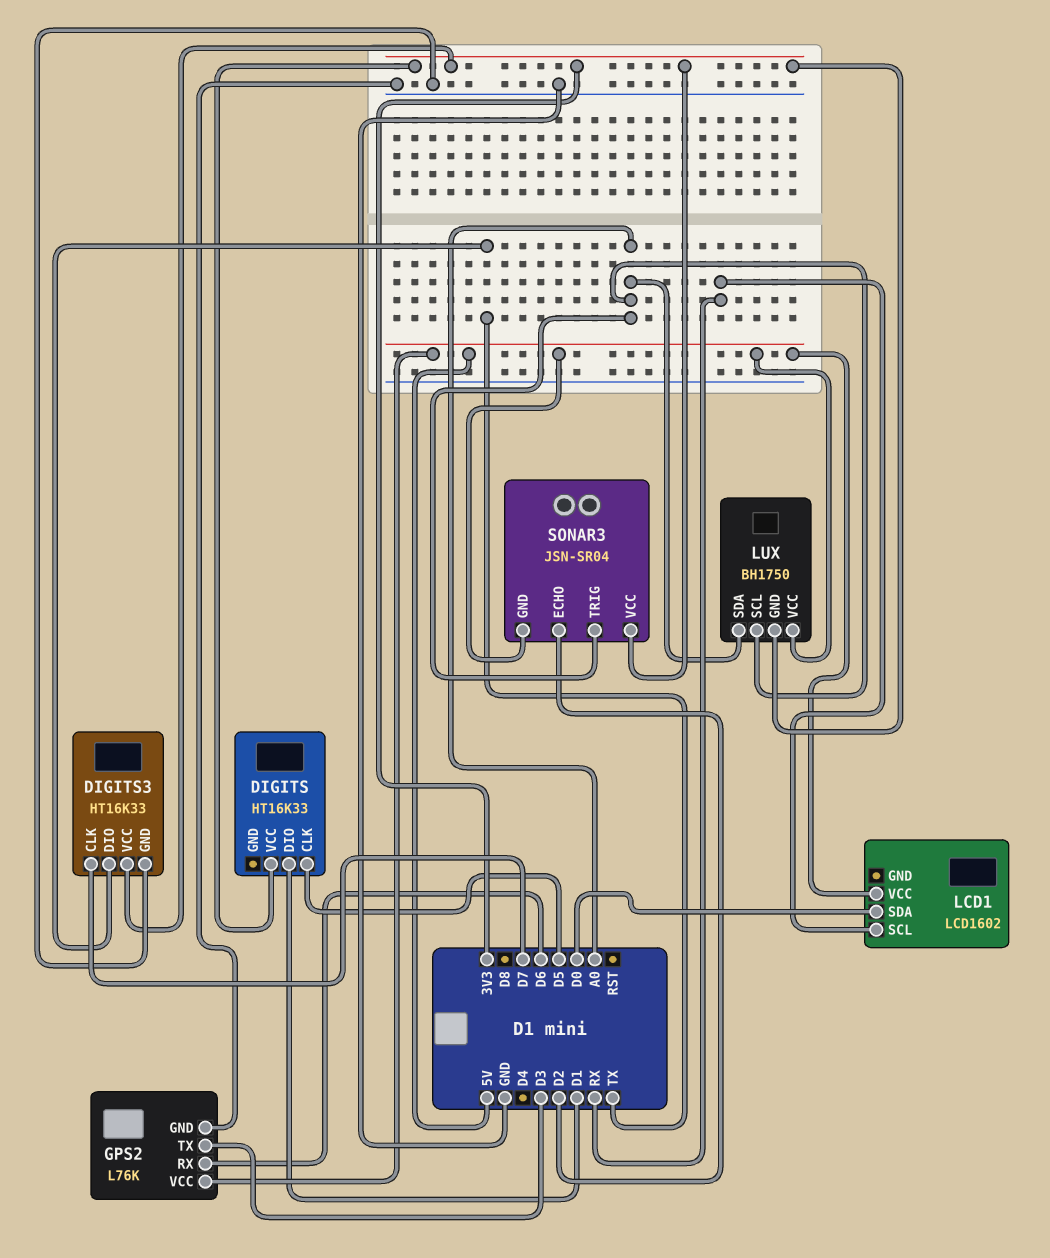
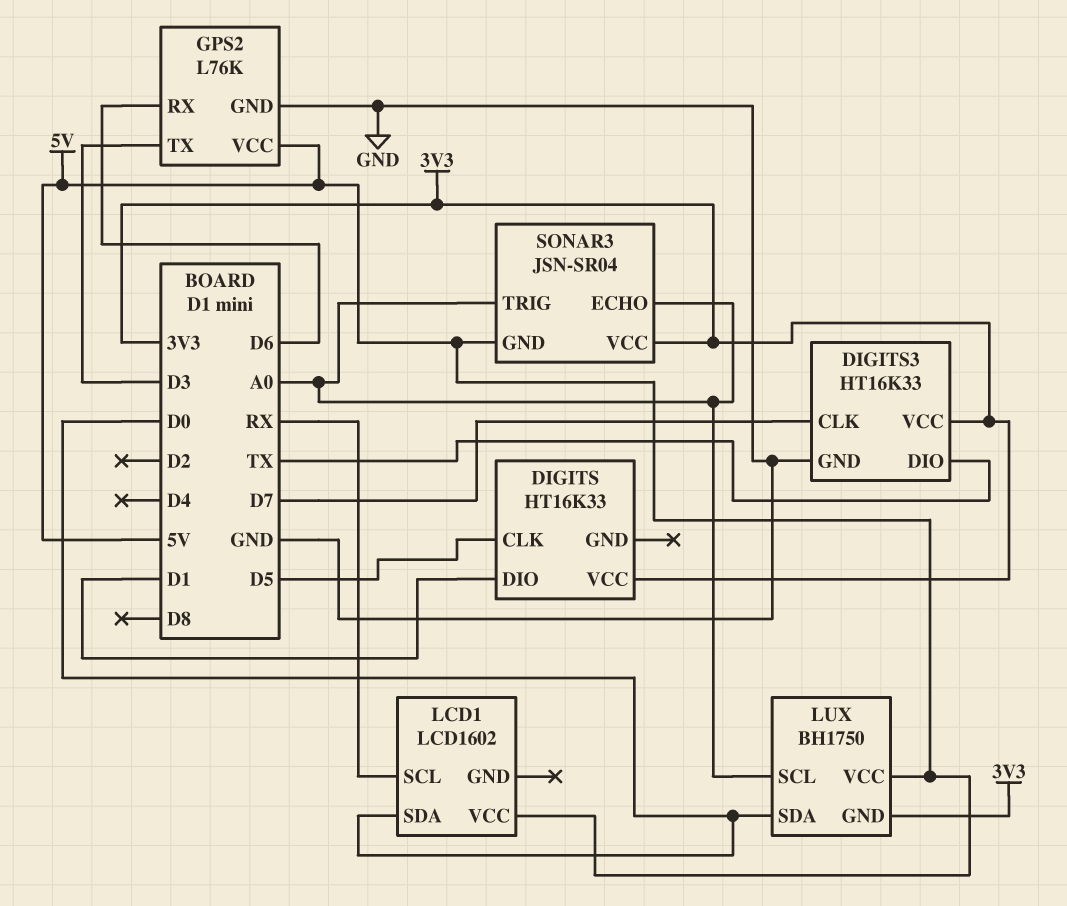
LUX pin SDA: A0 -> D0
SONAR3 pin ECHO: D2 -> A0

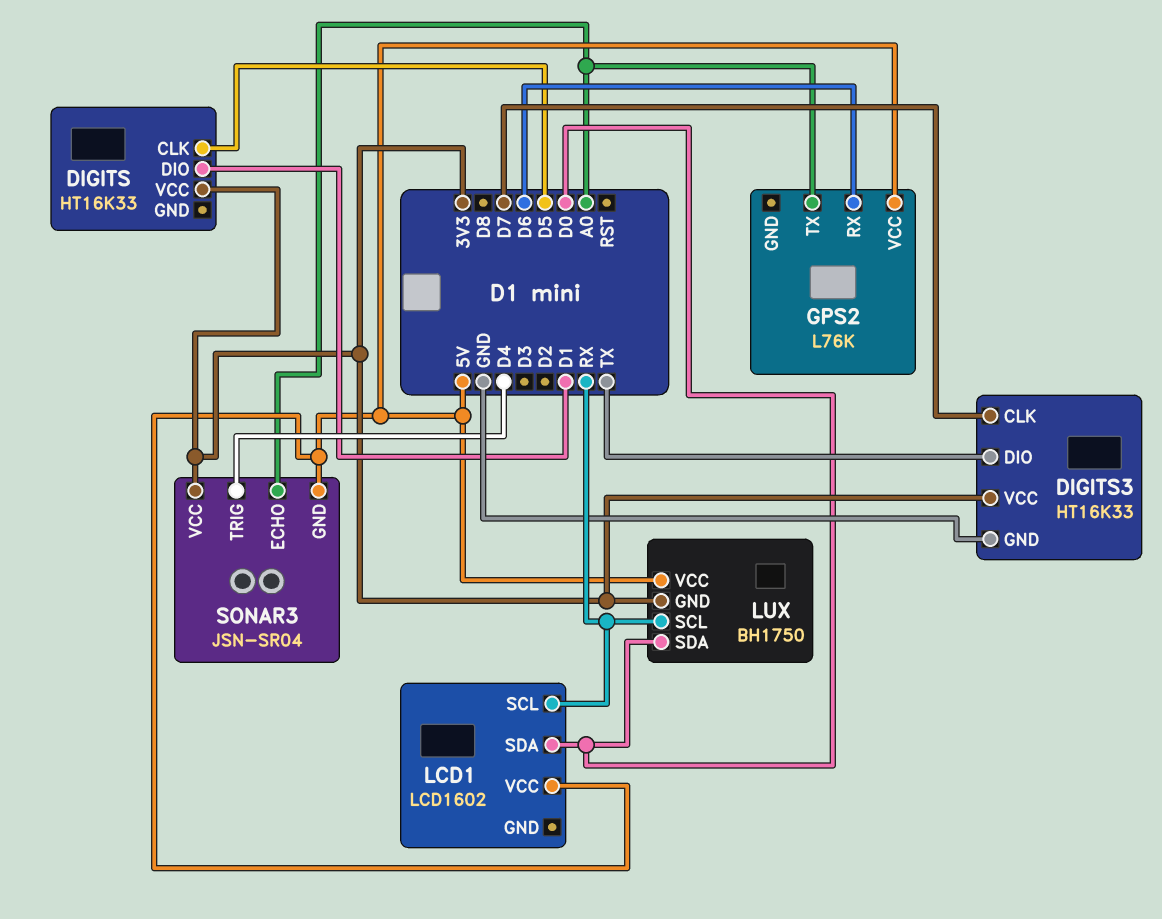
GPS2 pin GND: GND -> none
GPS2 pin TX: D3 -> A0
LUX pin SCL: A0 -> RX
SONAR3 pin TRIG: A0 -> D4

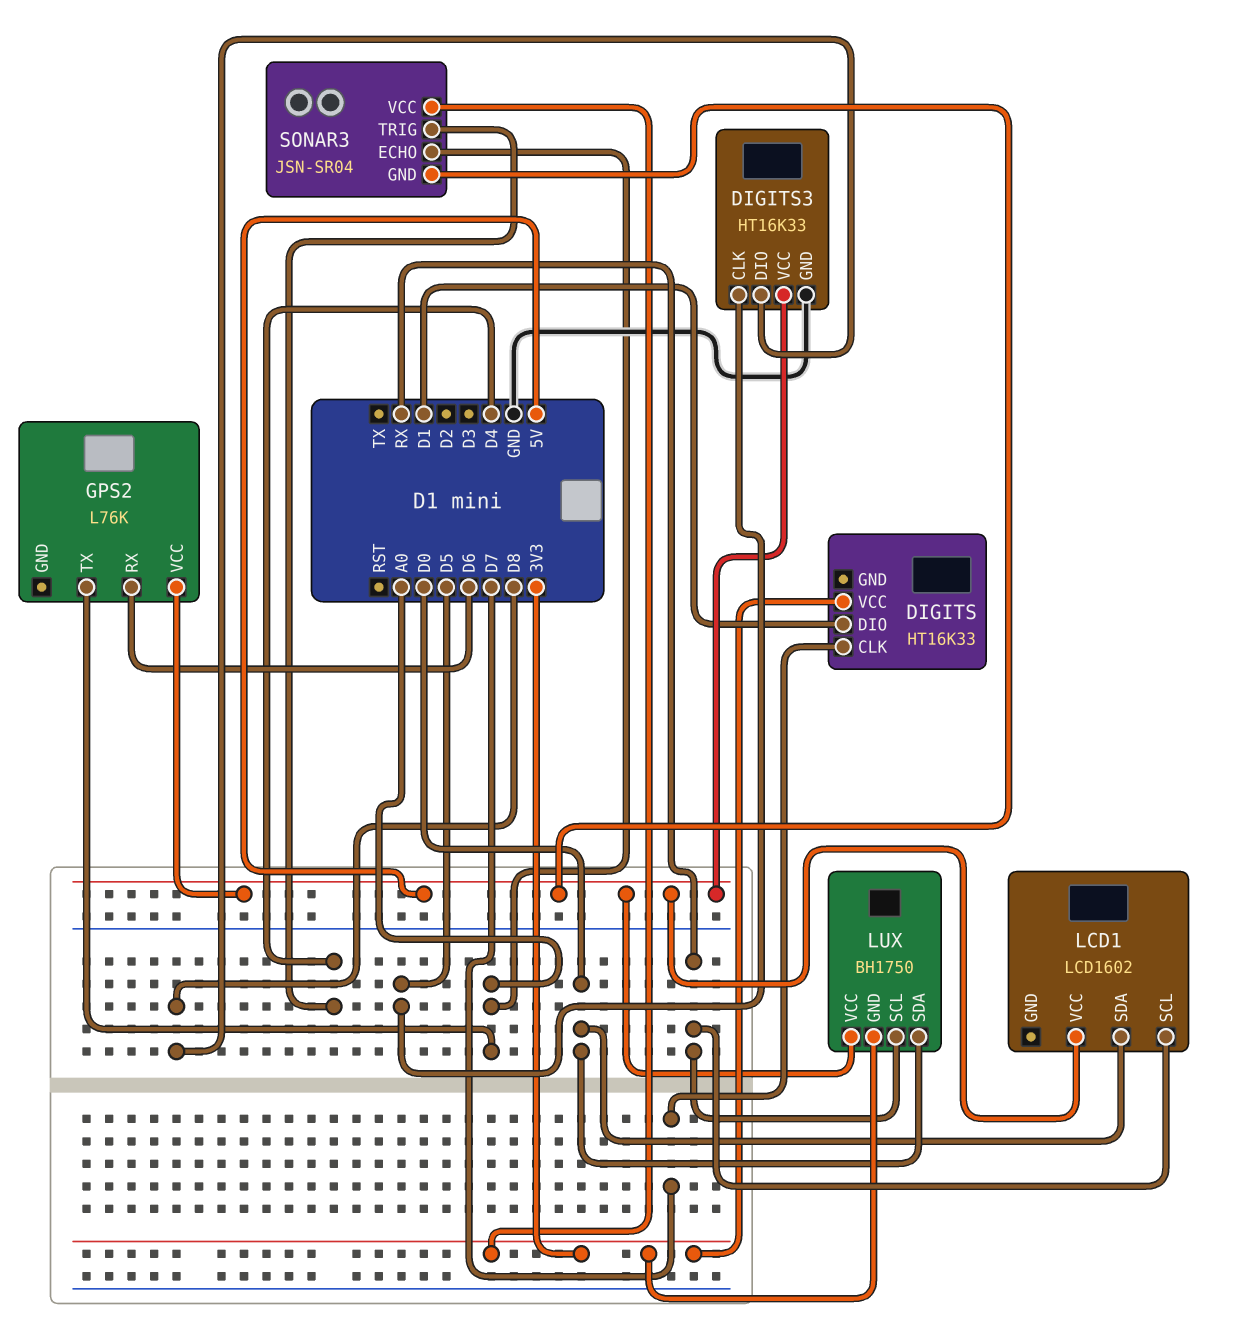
DIGITS pin CLK: D5 -> D7
DIGITS3 pin CLK: D7 -> D5
DIGITS3 pin DIO: TX -> D8
DIGITS3 pin VCC: 3V3 -> 5V

